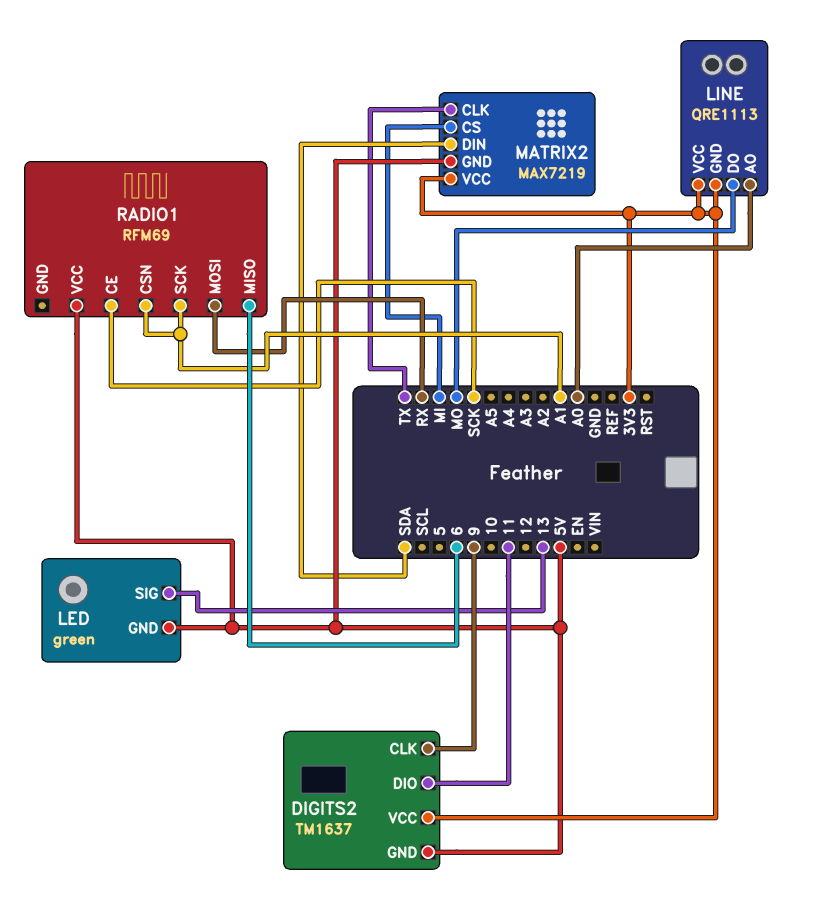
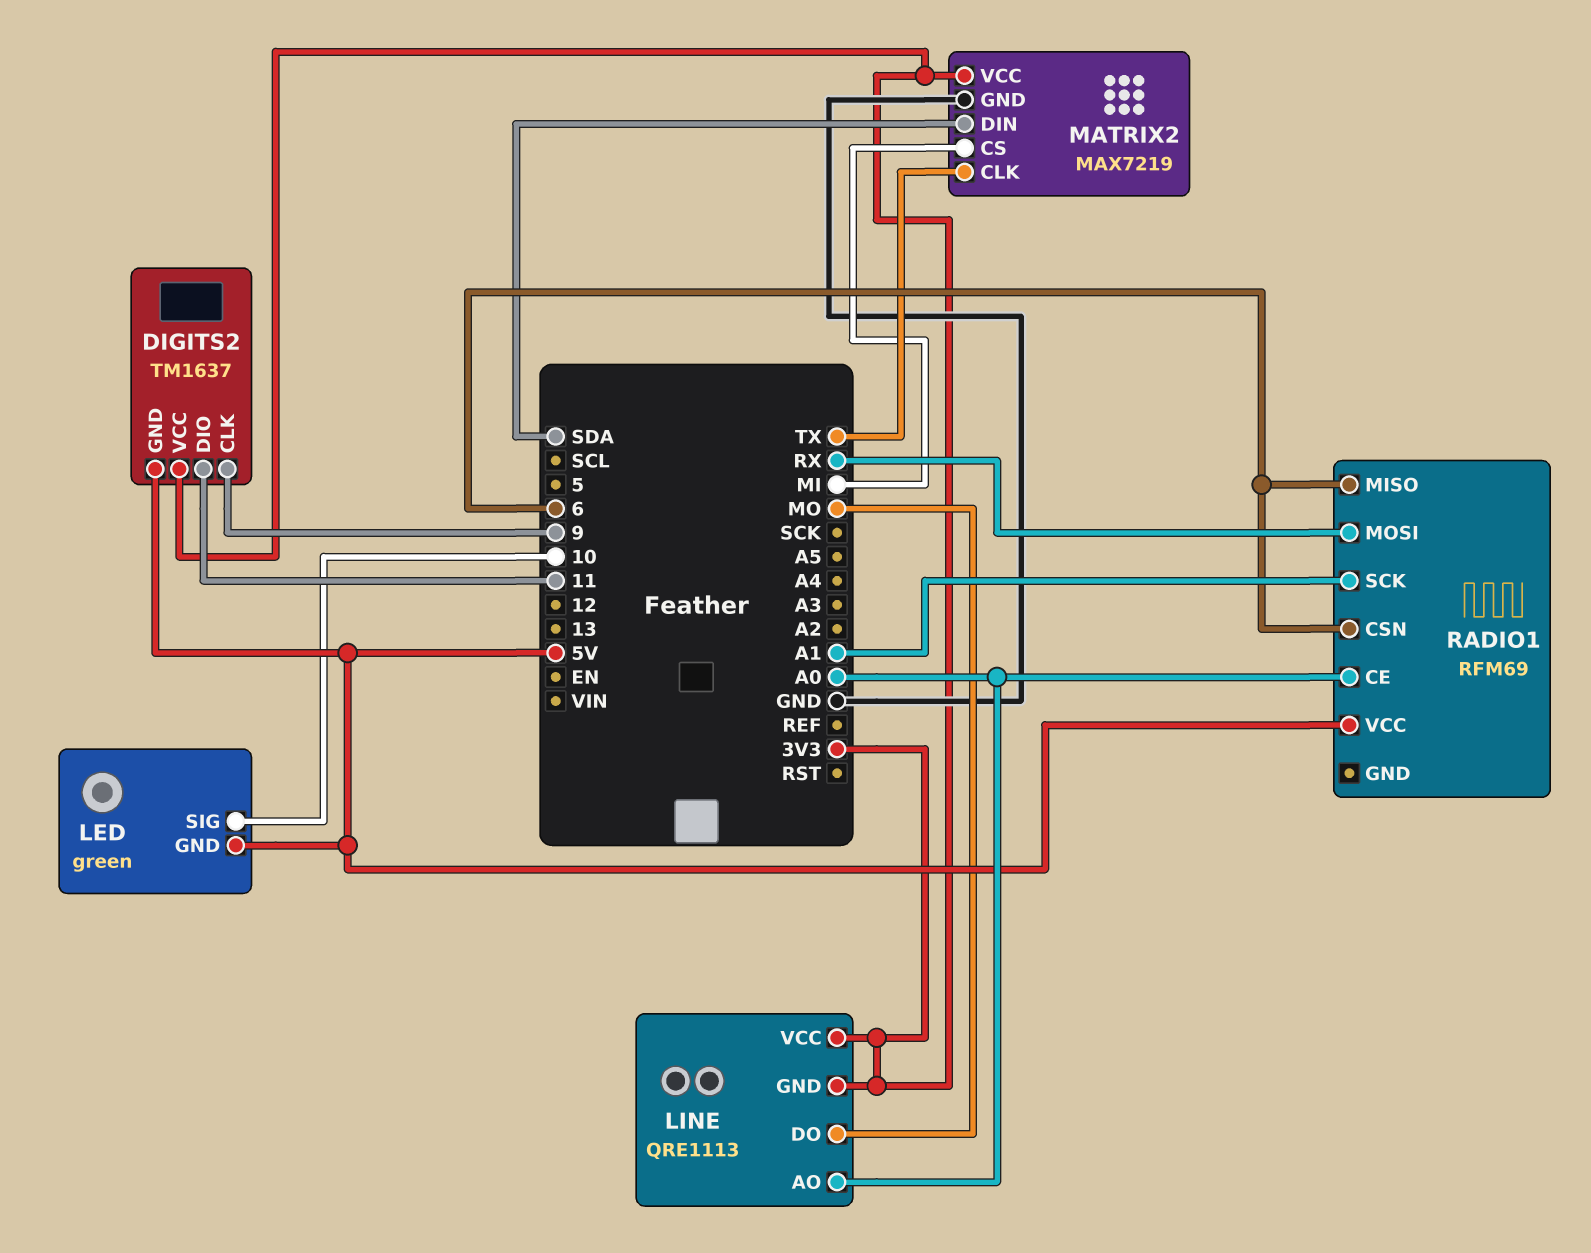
LED pin SIG: 13 -> 10
MATRIX2 pin GND: 5V -> GND
RADIO1 pin CE: SCK -> A0
RADIO1 pin CSN: A1 -> 6

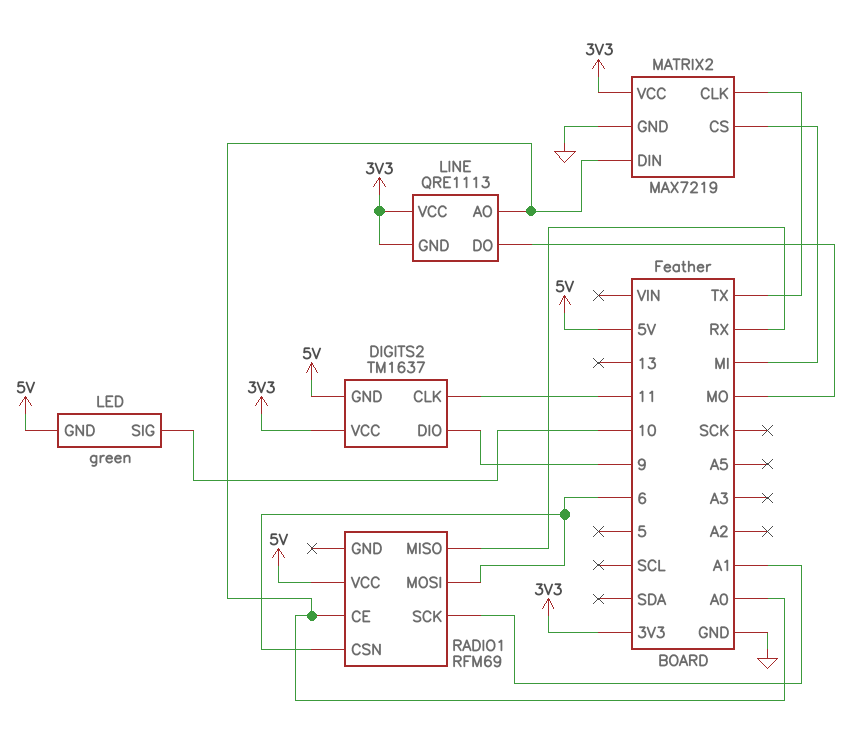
DIGITS2 pin CLK: 9 -> 11
DIGITS2 pin DIO: 11 -> 9
MATRIX2 pin DIN: SDA -> A0
RADIO1 pin MISO: 6 -> RX
RADIO1 pin MOSI: RX -> 6

